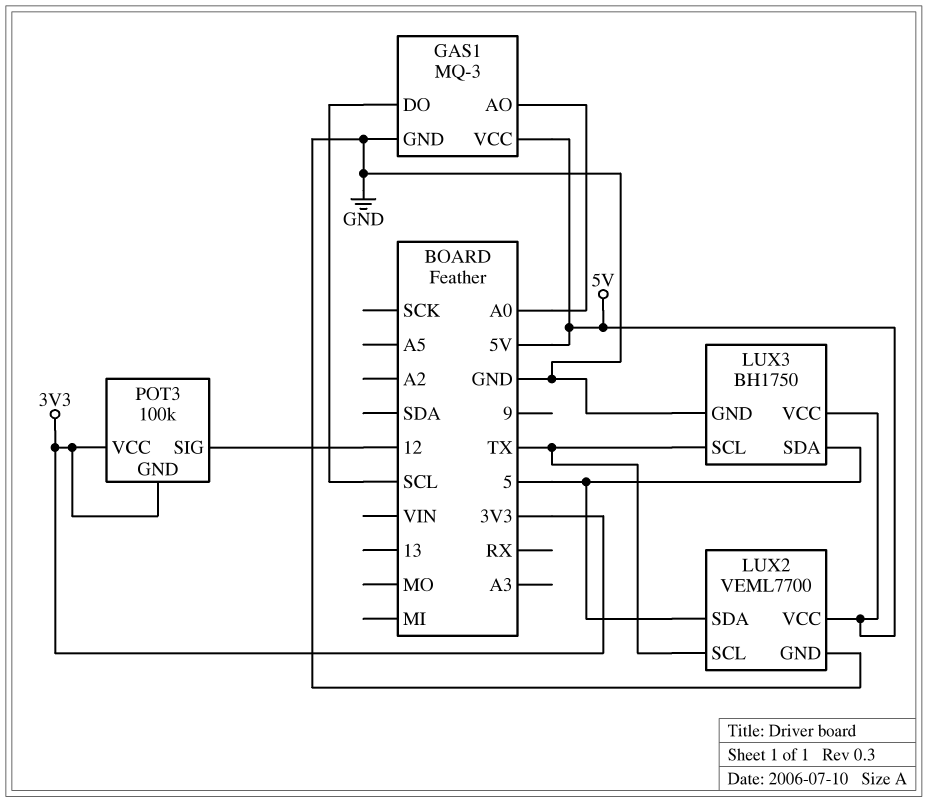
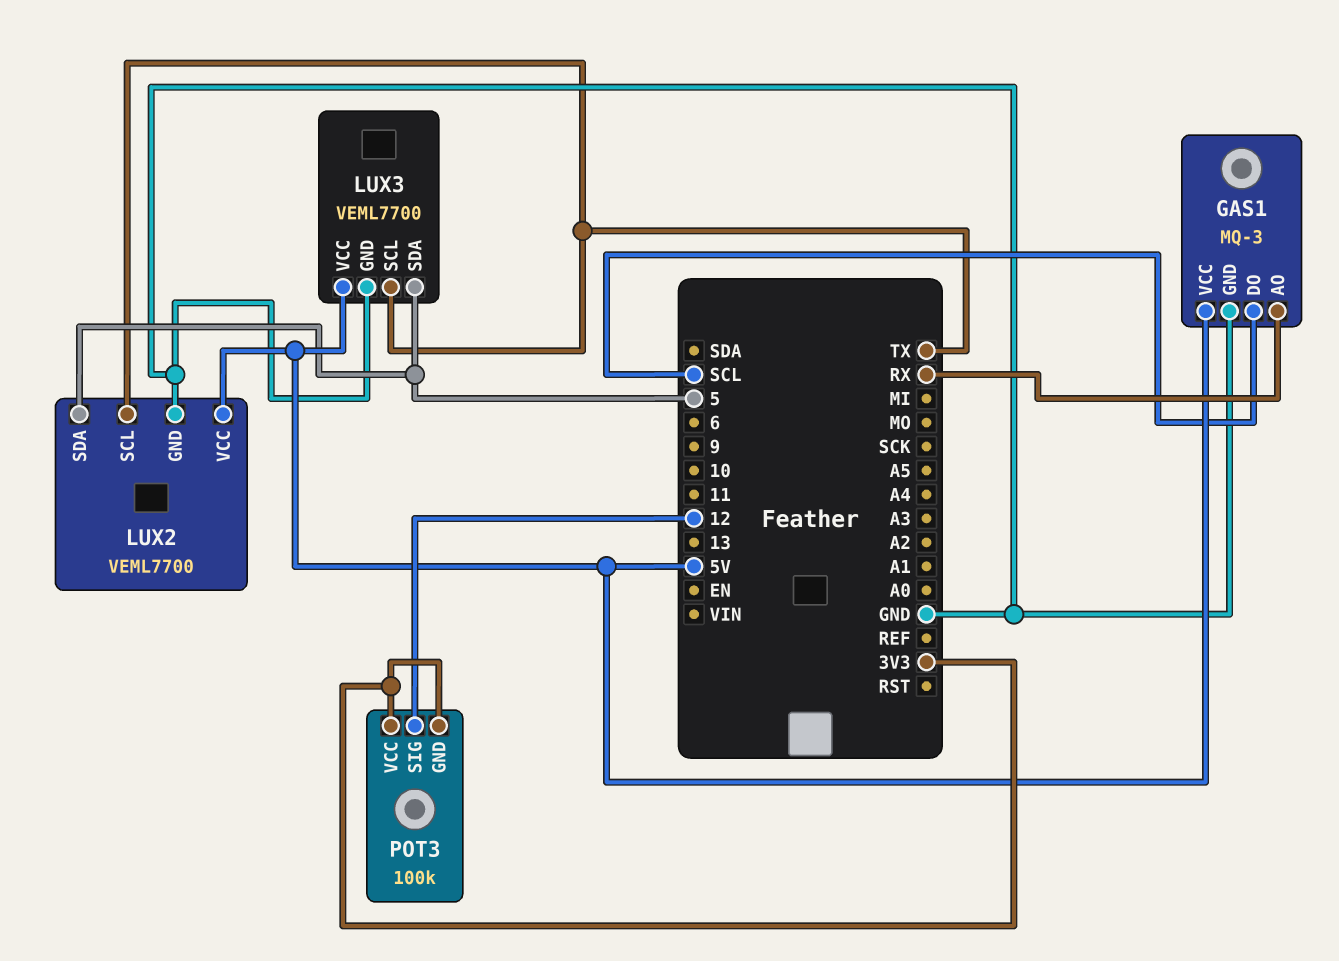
GAS1 pin AO: A0 -> RX
LUX3: BH1750 -> VEML7700

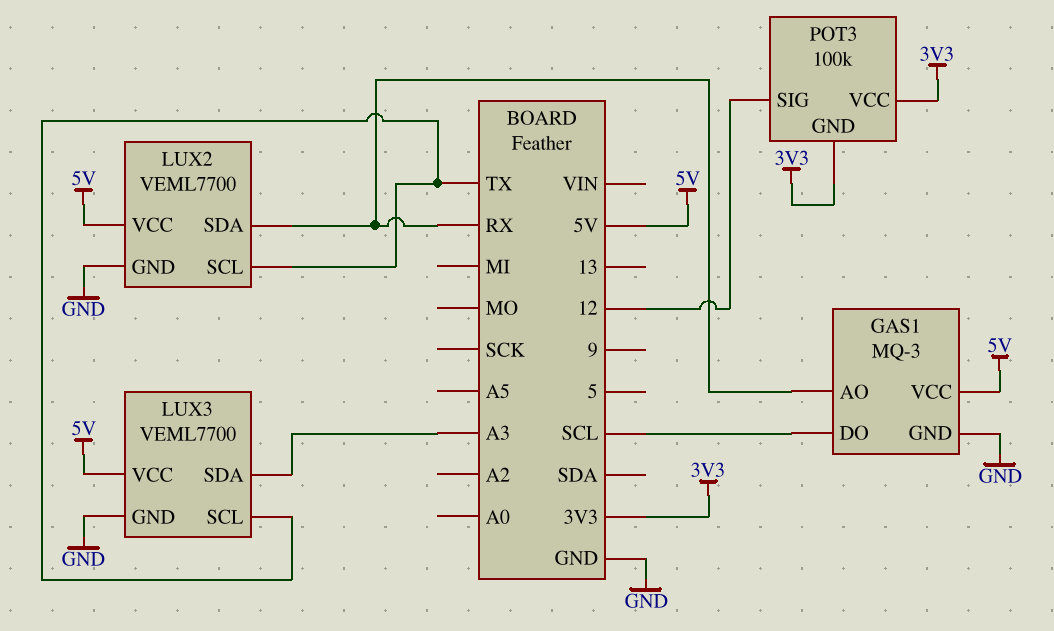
LUX2 pin SDA: 5 -> RX
LUX3 pin SDA: 5 -> A3

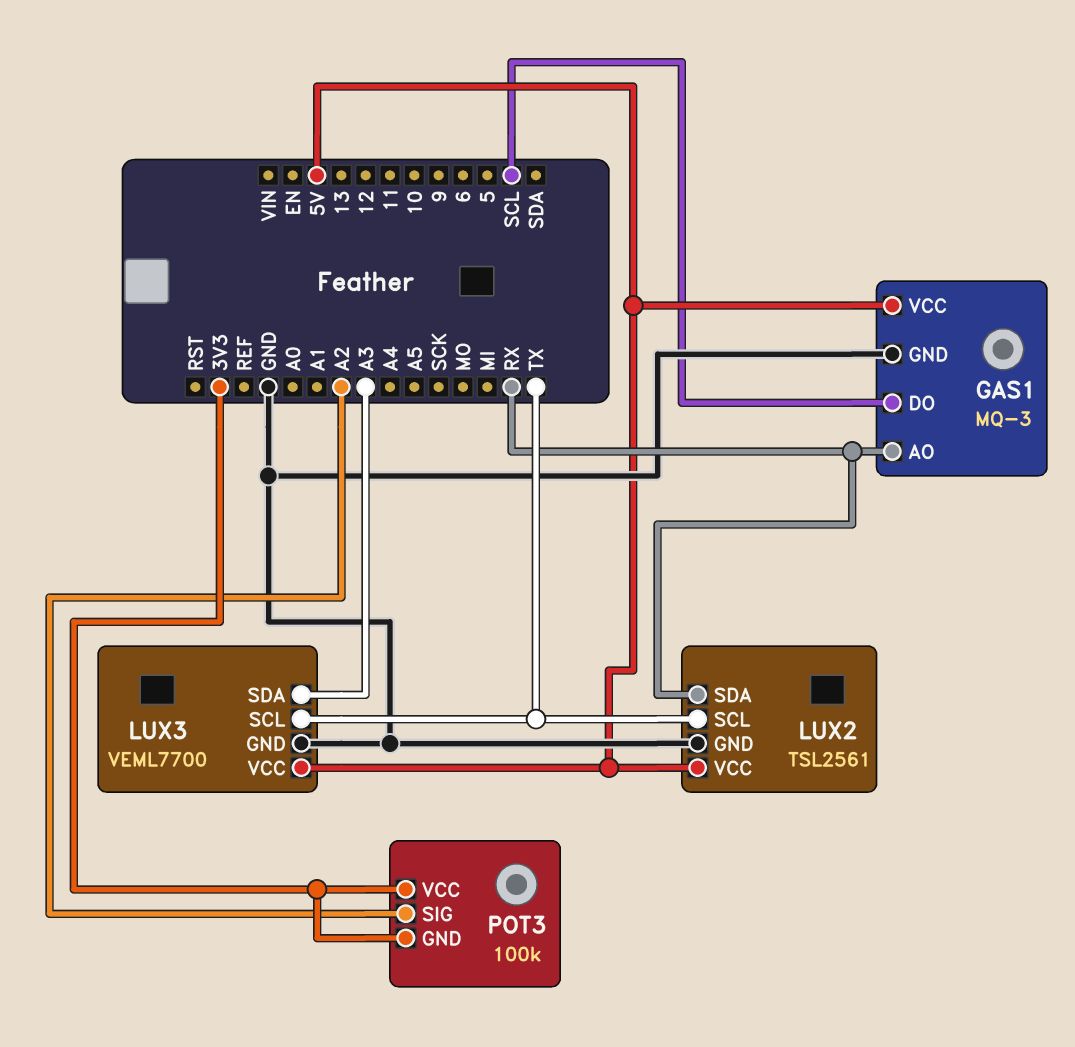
LUX2: VEML7700 -> TSL2561
POT3 pin SIG: 12 -> A2

